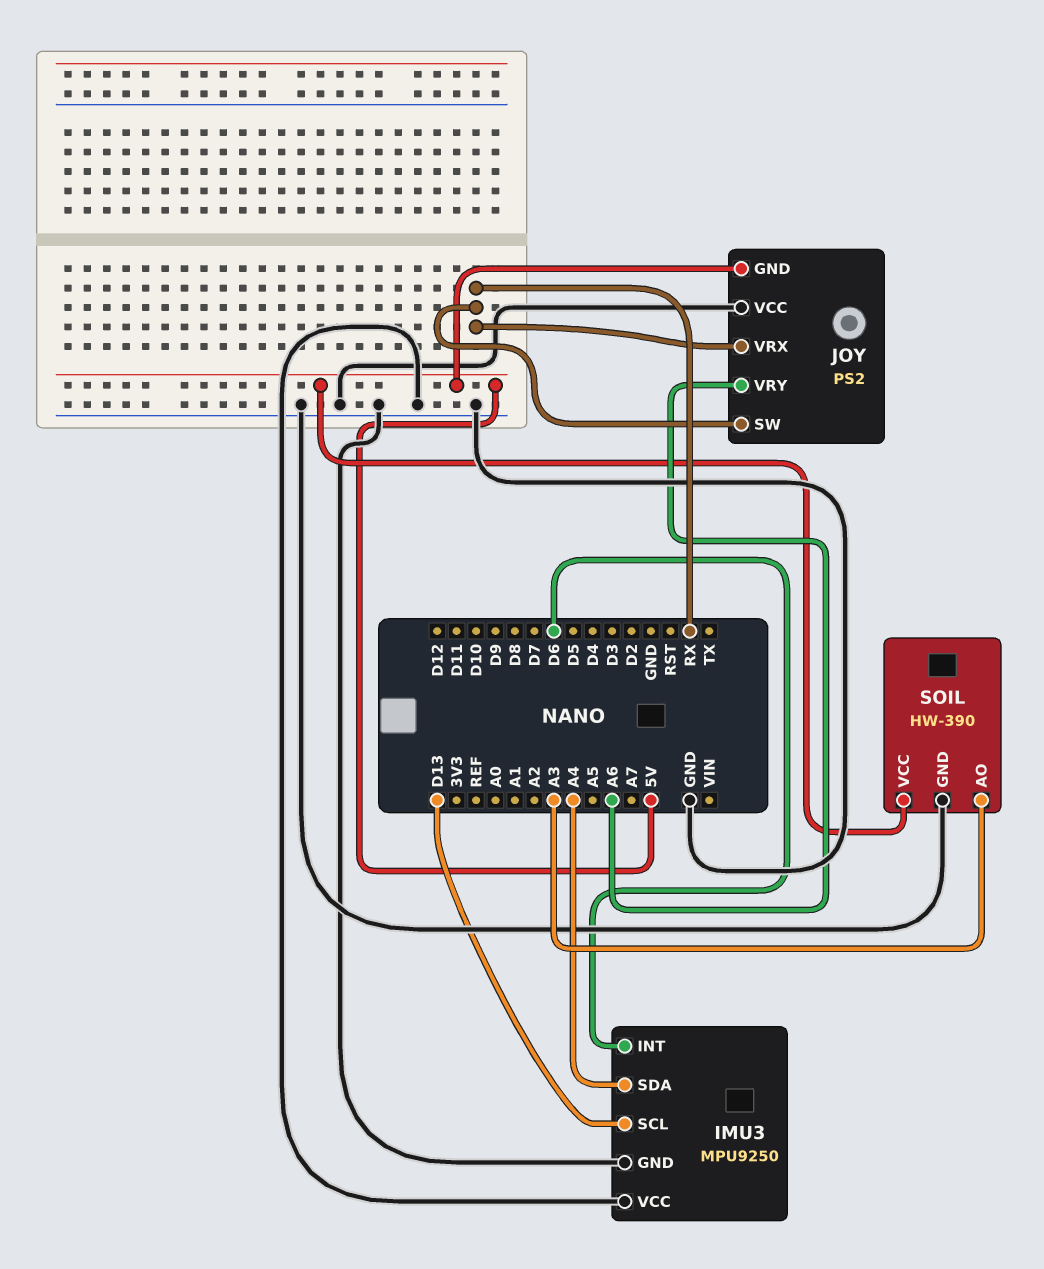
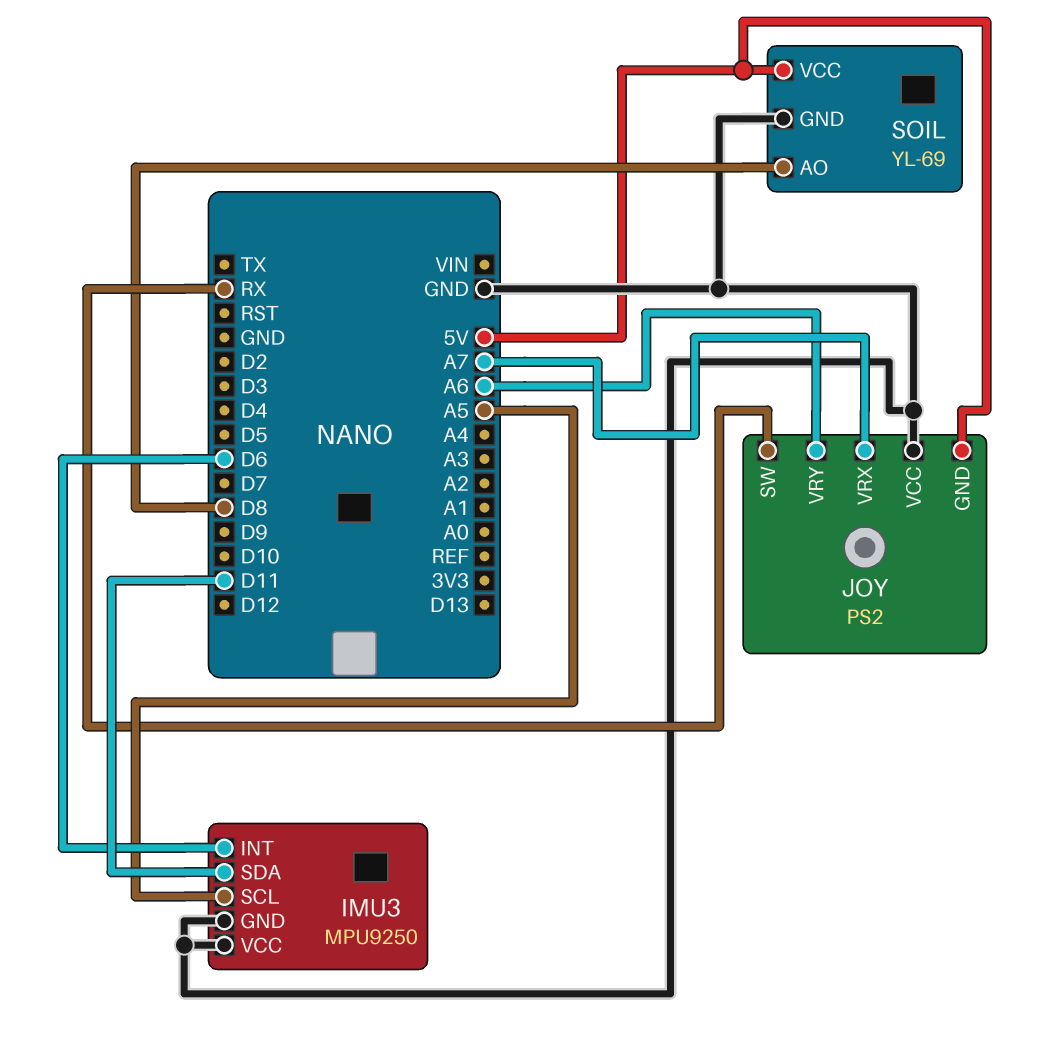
IMU3 pin SCL: D13 -> A5
IMU3 pin SDA: A4 -> D11
JOY pin VRX: RX -> A7
SOIL: HW-390 -> YL-69
SOIL pin AO: A3 -> D8

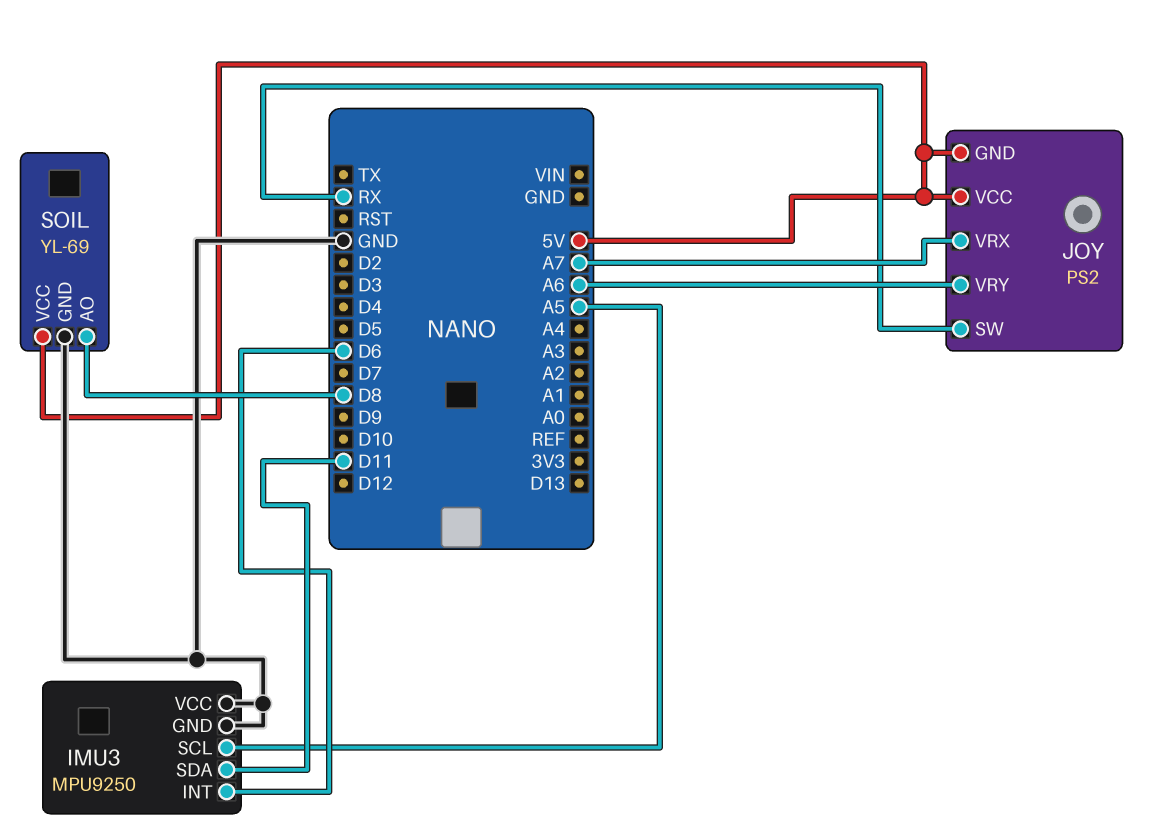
JOY pin VCC: GND -> 5V

